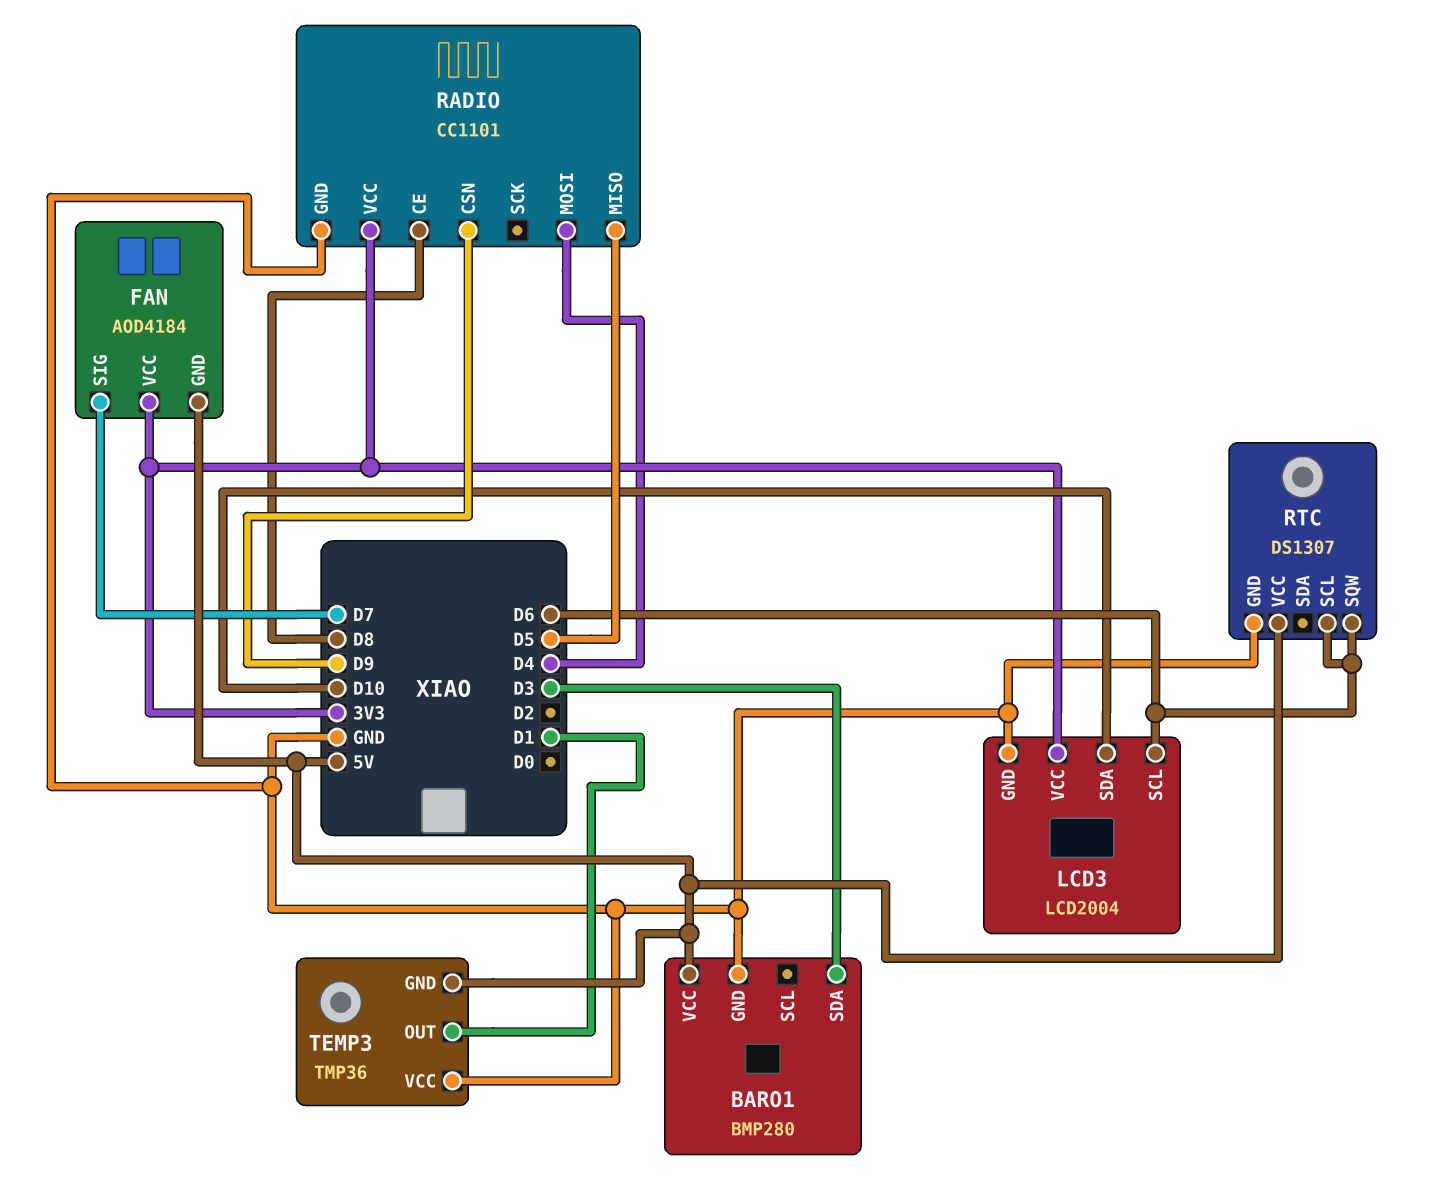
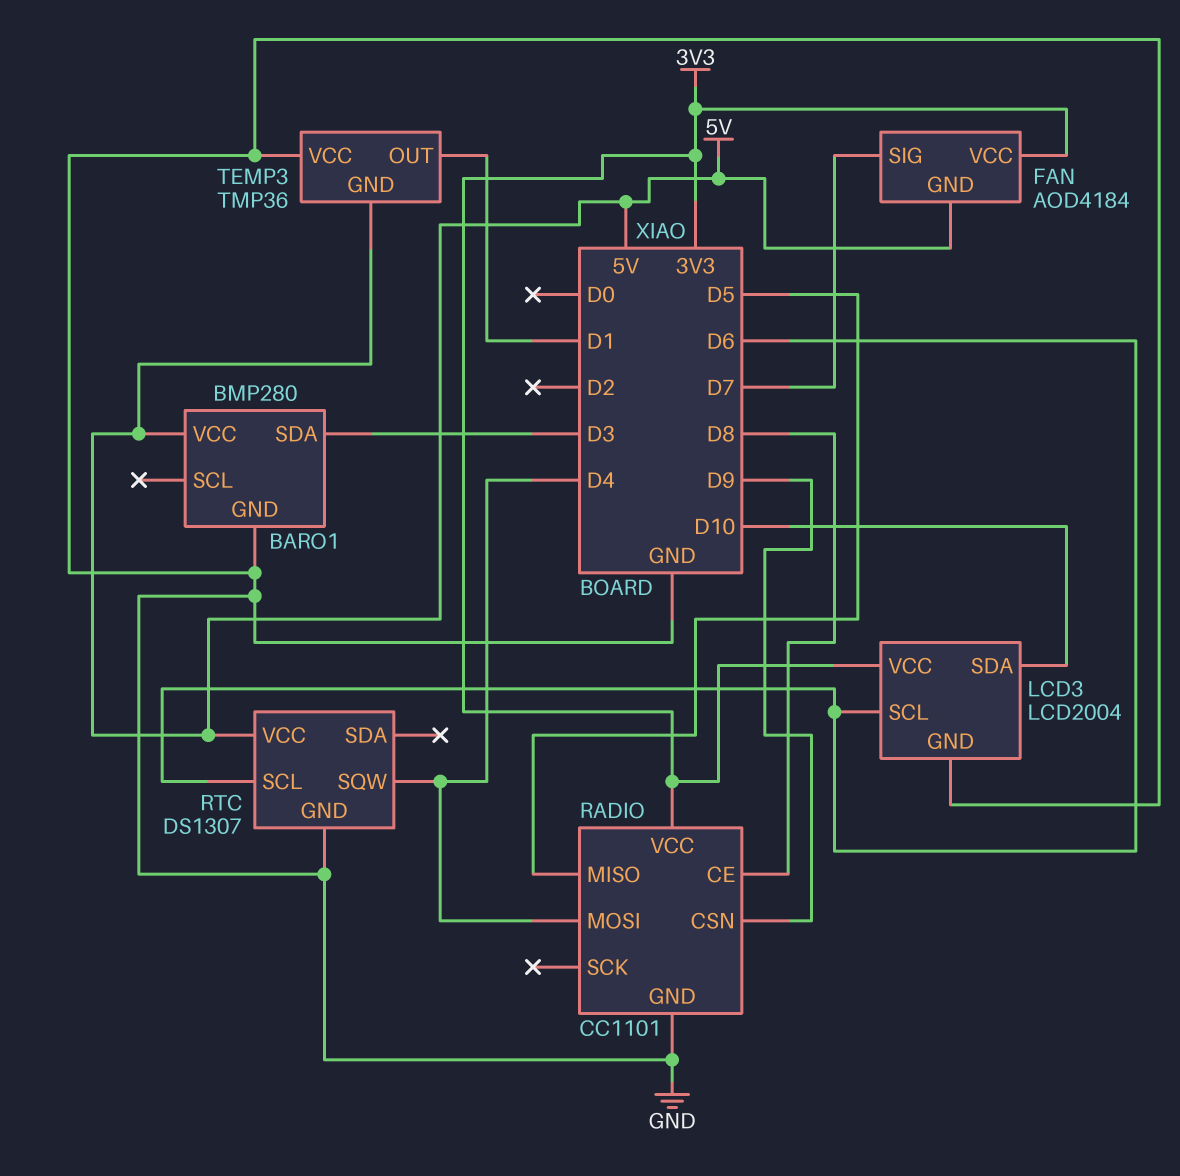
RTC pin SQW: D6 -> D4

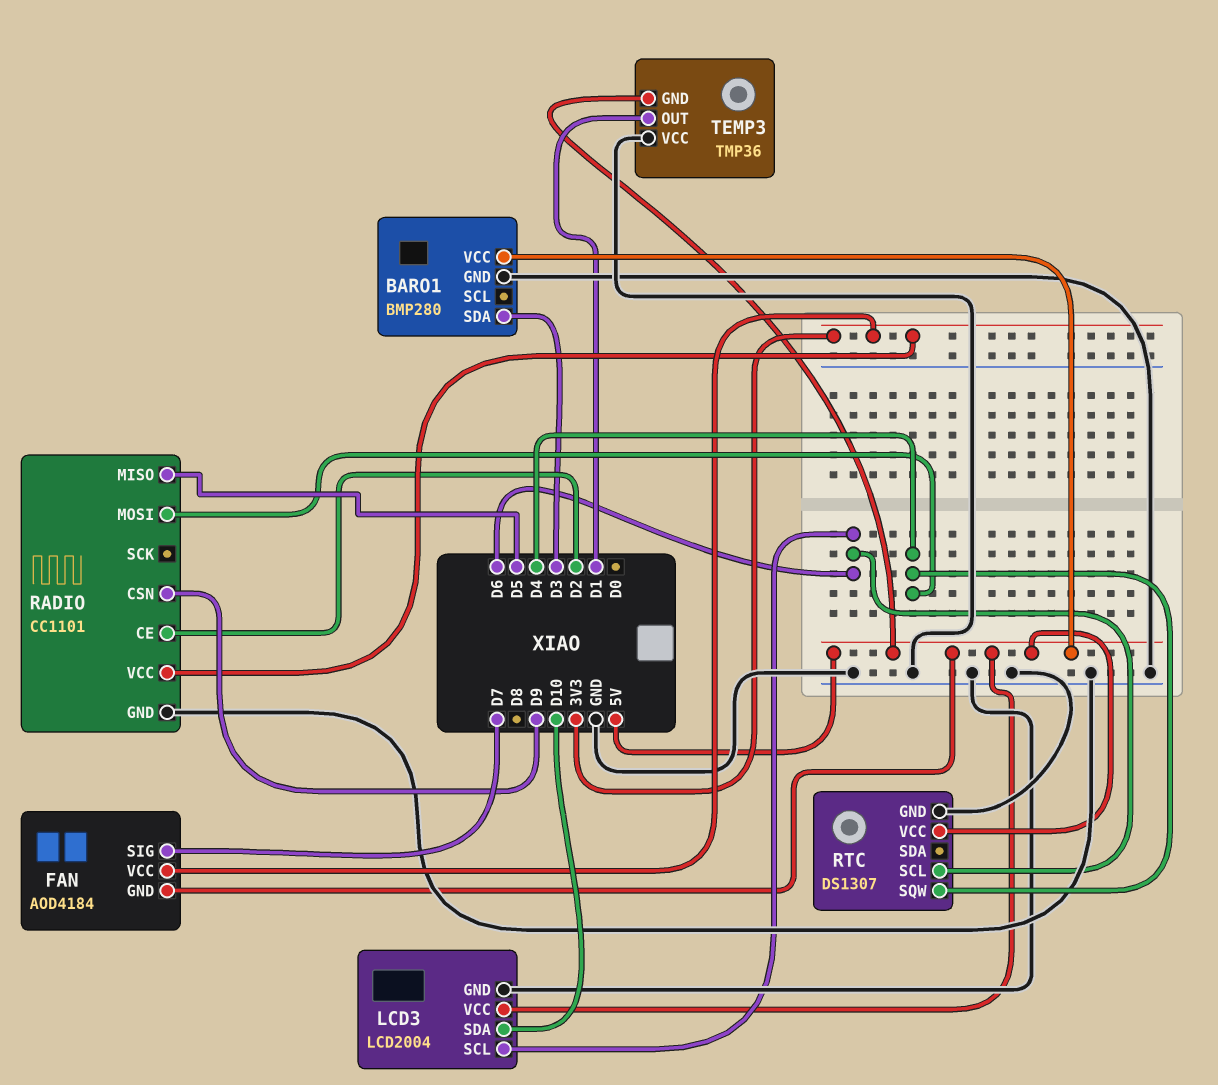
LCD3 pin VCC: 3V3 -> 5V
RADIO pin CE: D8 -> D2

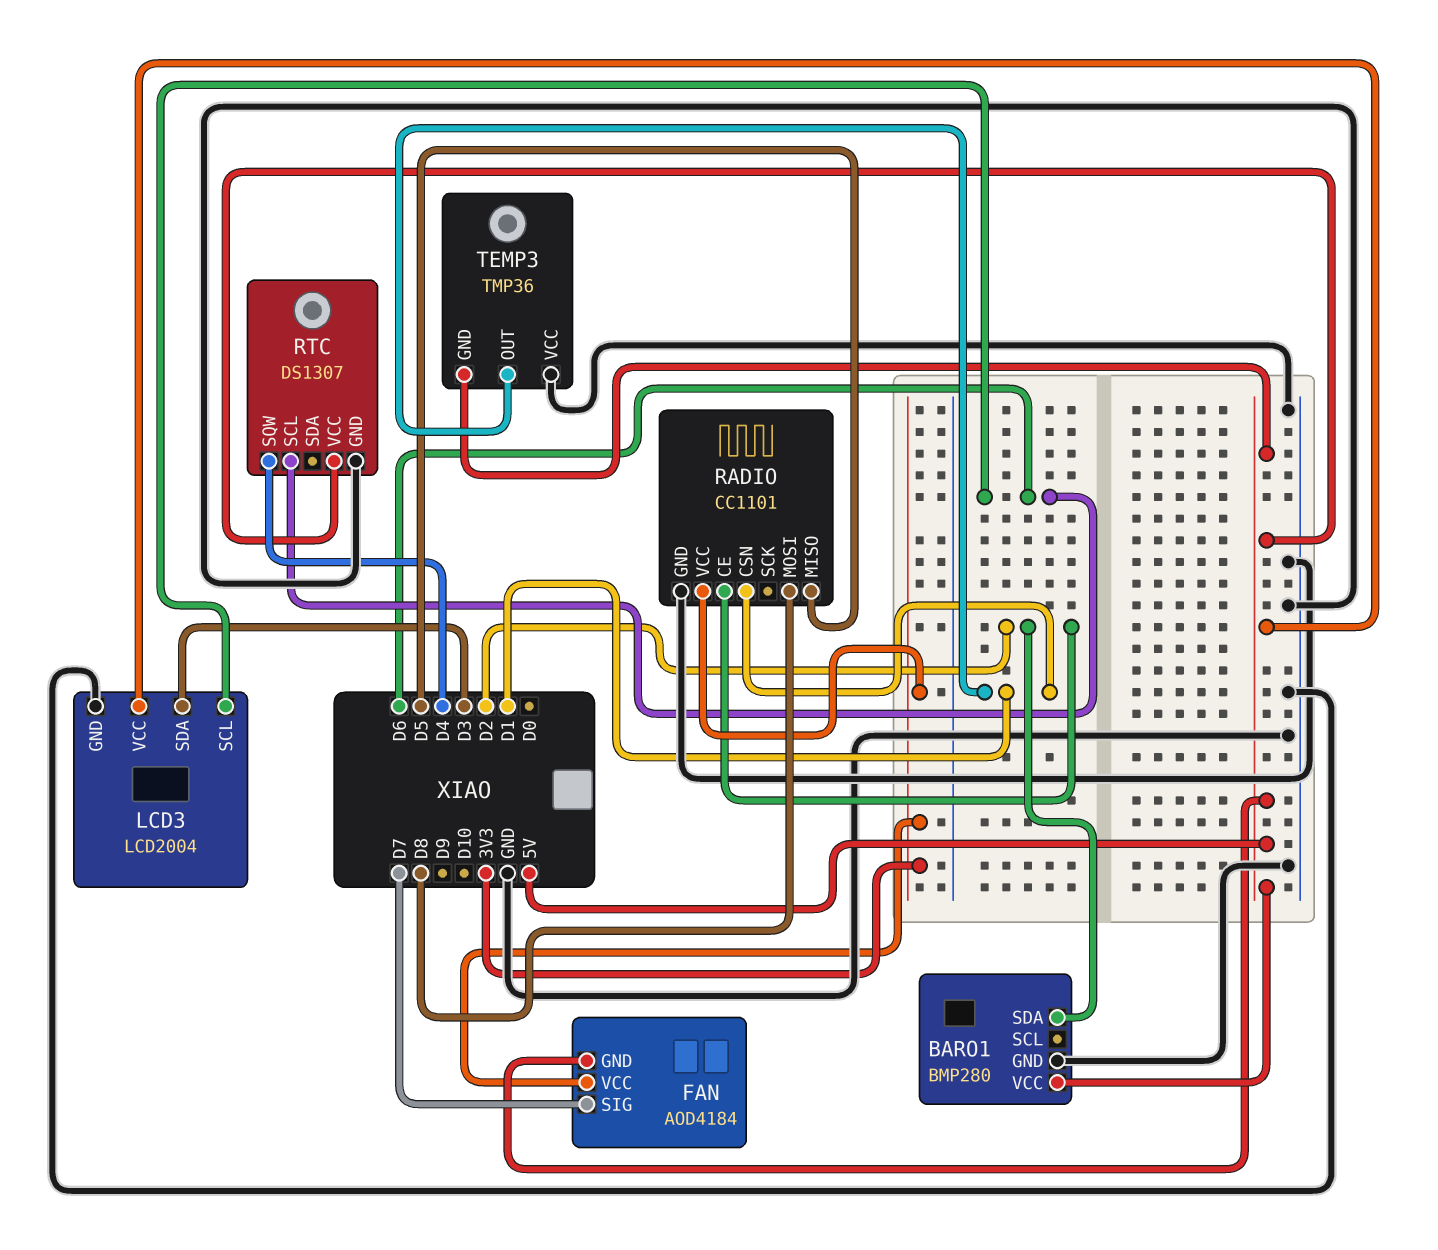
BARO1 pin SDA: D3 -> D2
LCD3 pin SDA: D10 -> D3
RADIO pin CSN: D9 -> D1
RADIO pin MOSI: D4 -> D8

